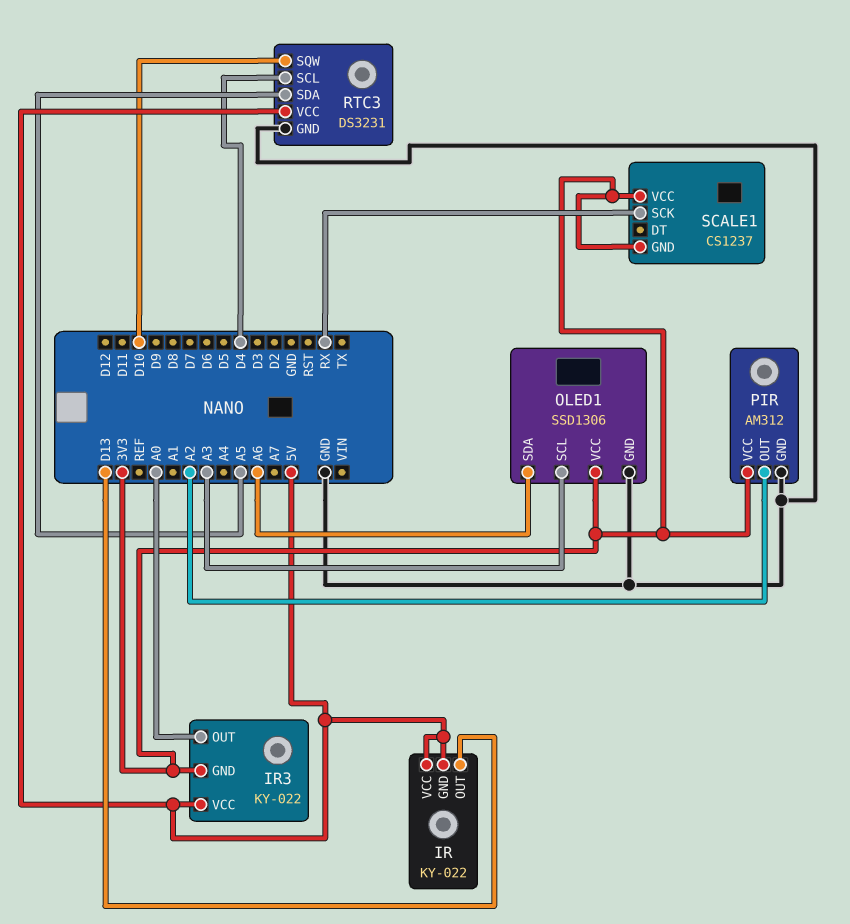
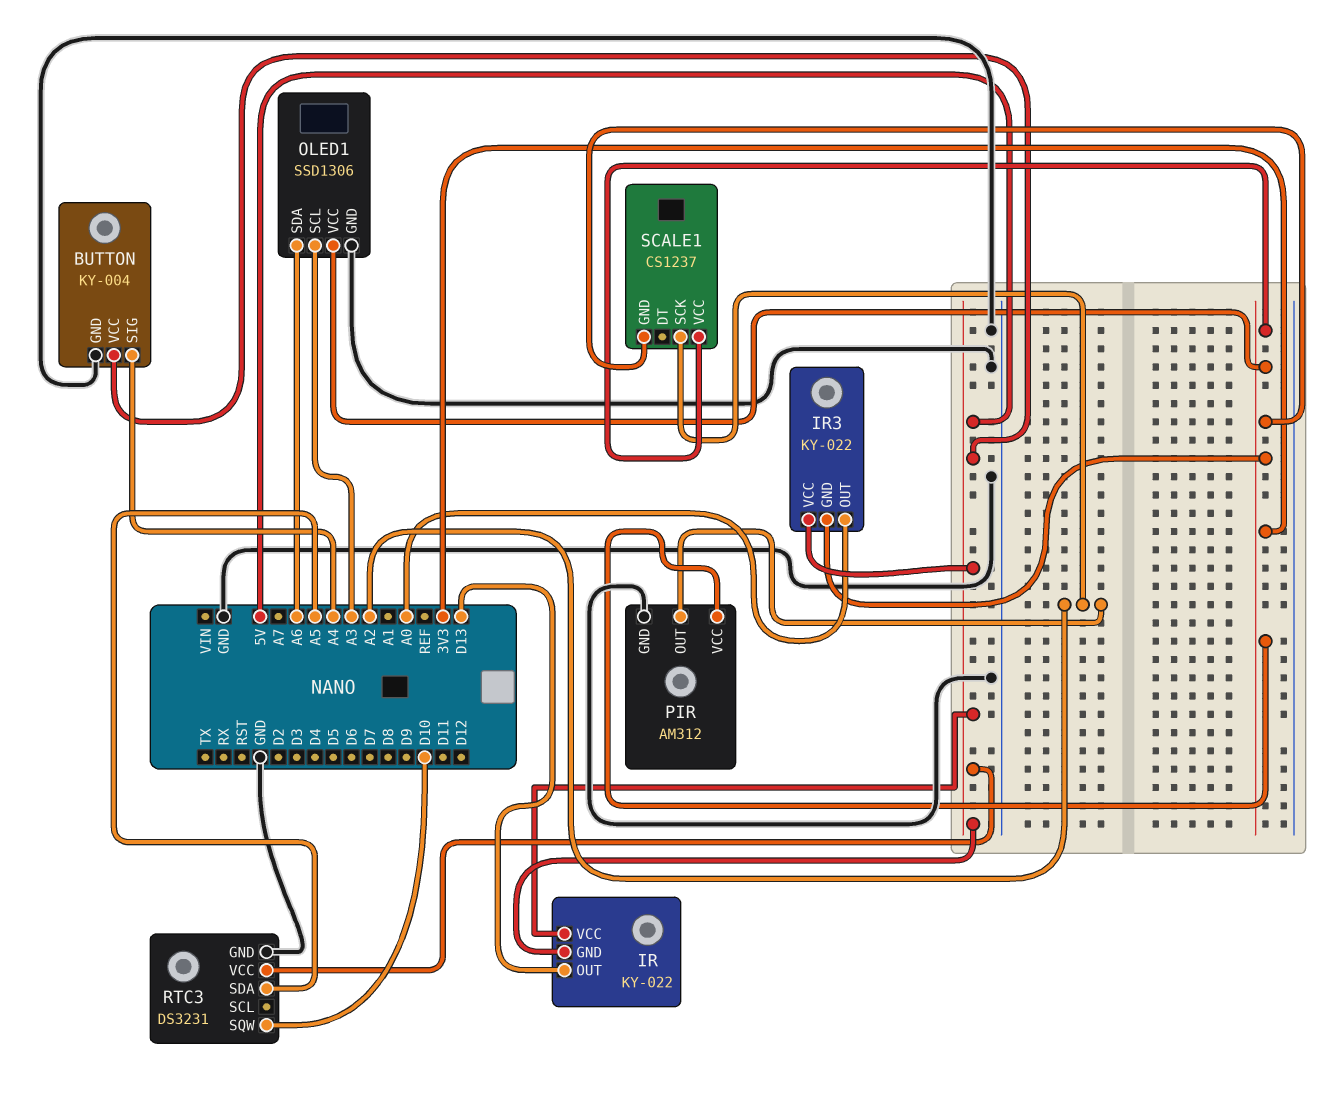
BUTTON: none -> KY-004
BUTTON pin GND: none -> GND
BUTTON pin SIG: none -> A4
BUTTON pin VCC: none -> 5V
RTC3 pin SCL: D4 -> none
SCALE1 pin SCK: RX -> A2

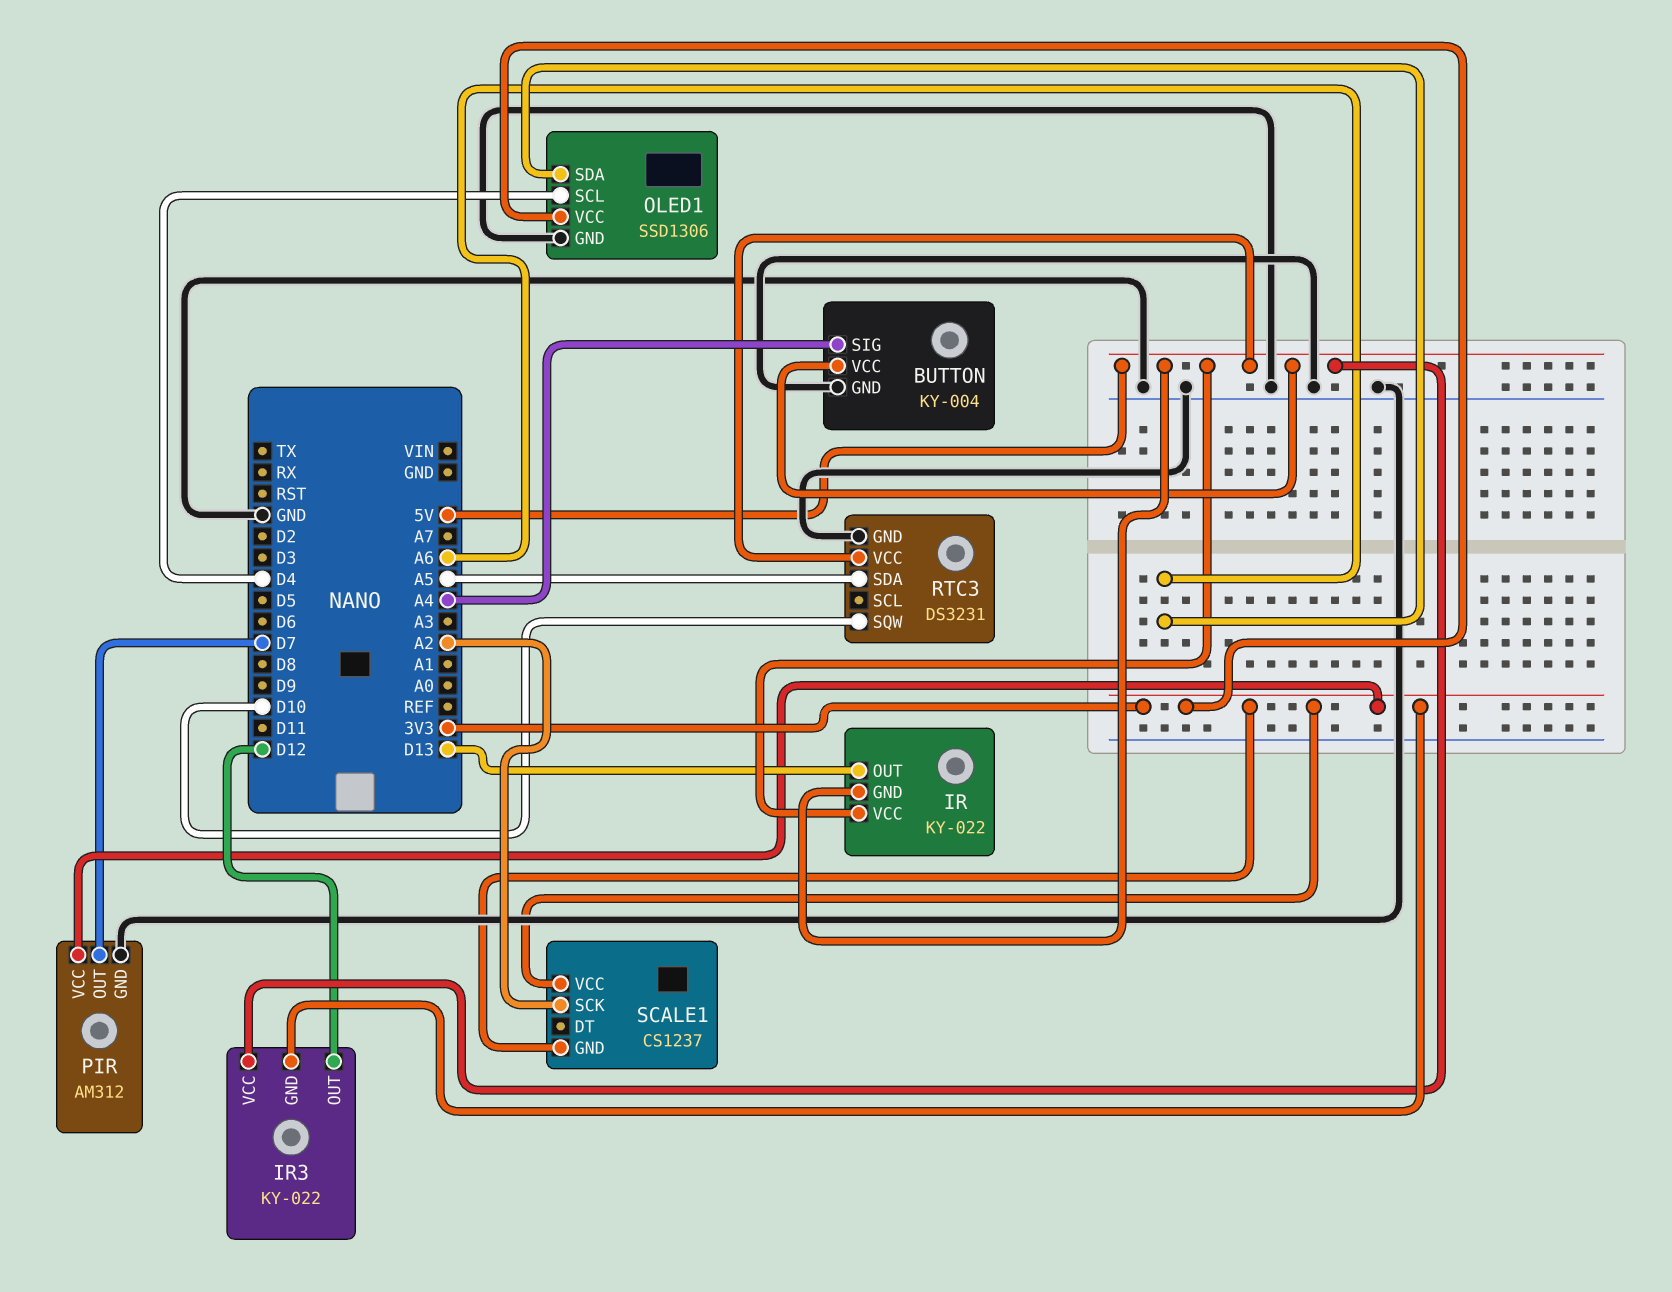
IR3 pin OUT: A0 -> D12
OLED1 pin SCL: A3 -> D4
PIR pin OUT: A2 -> D7

